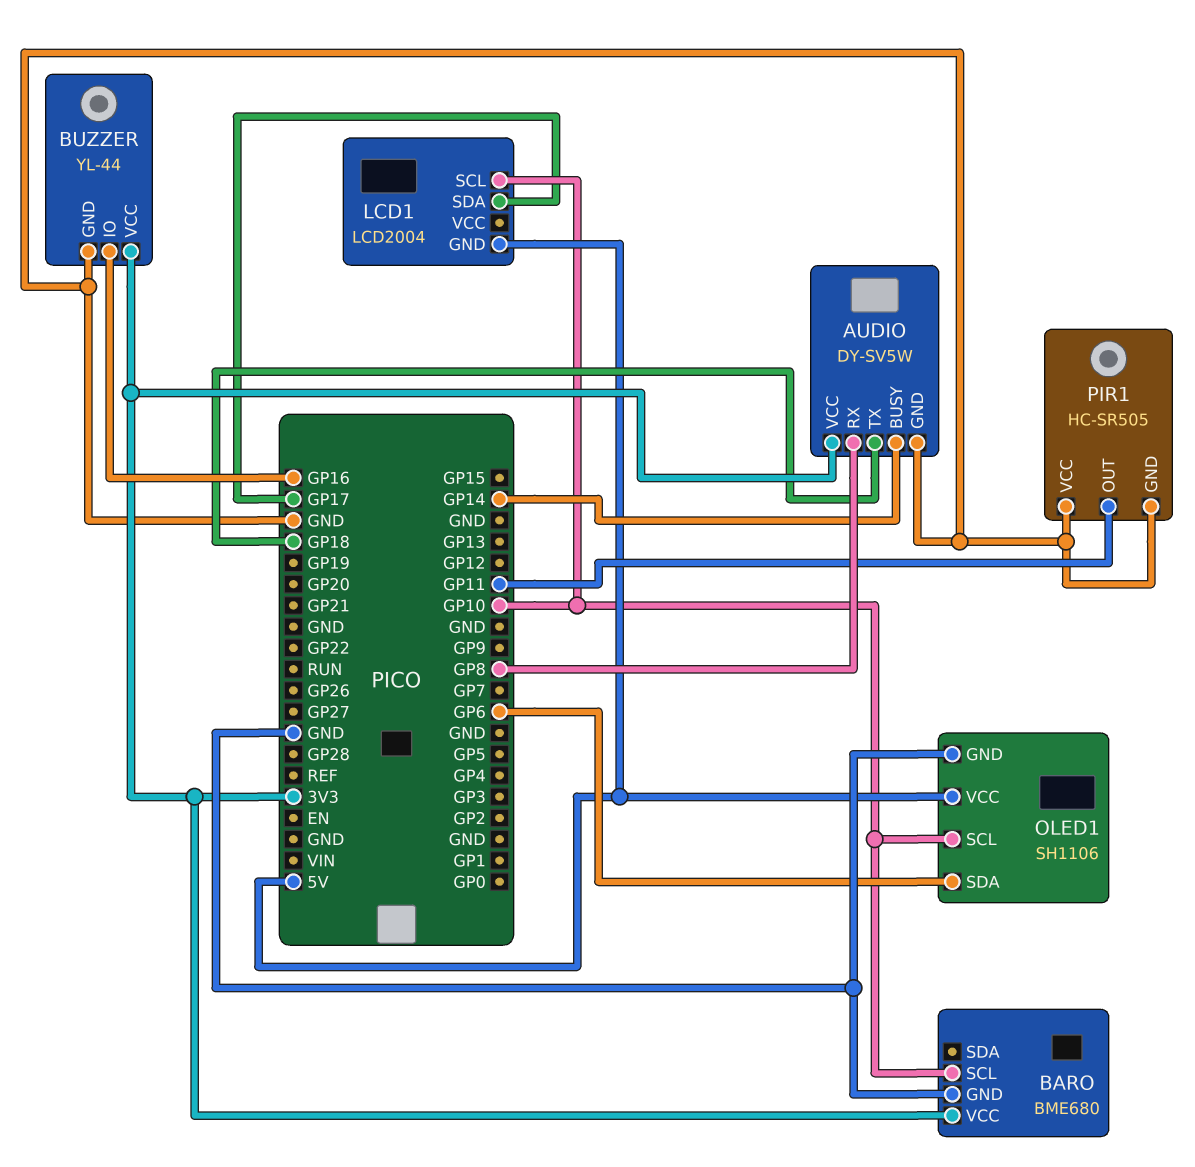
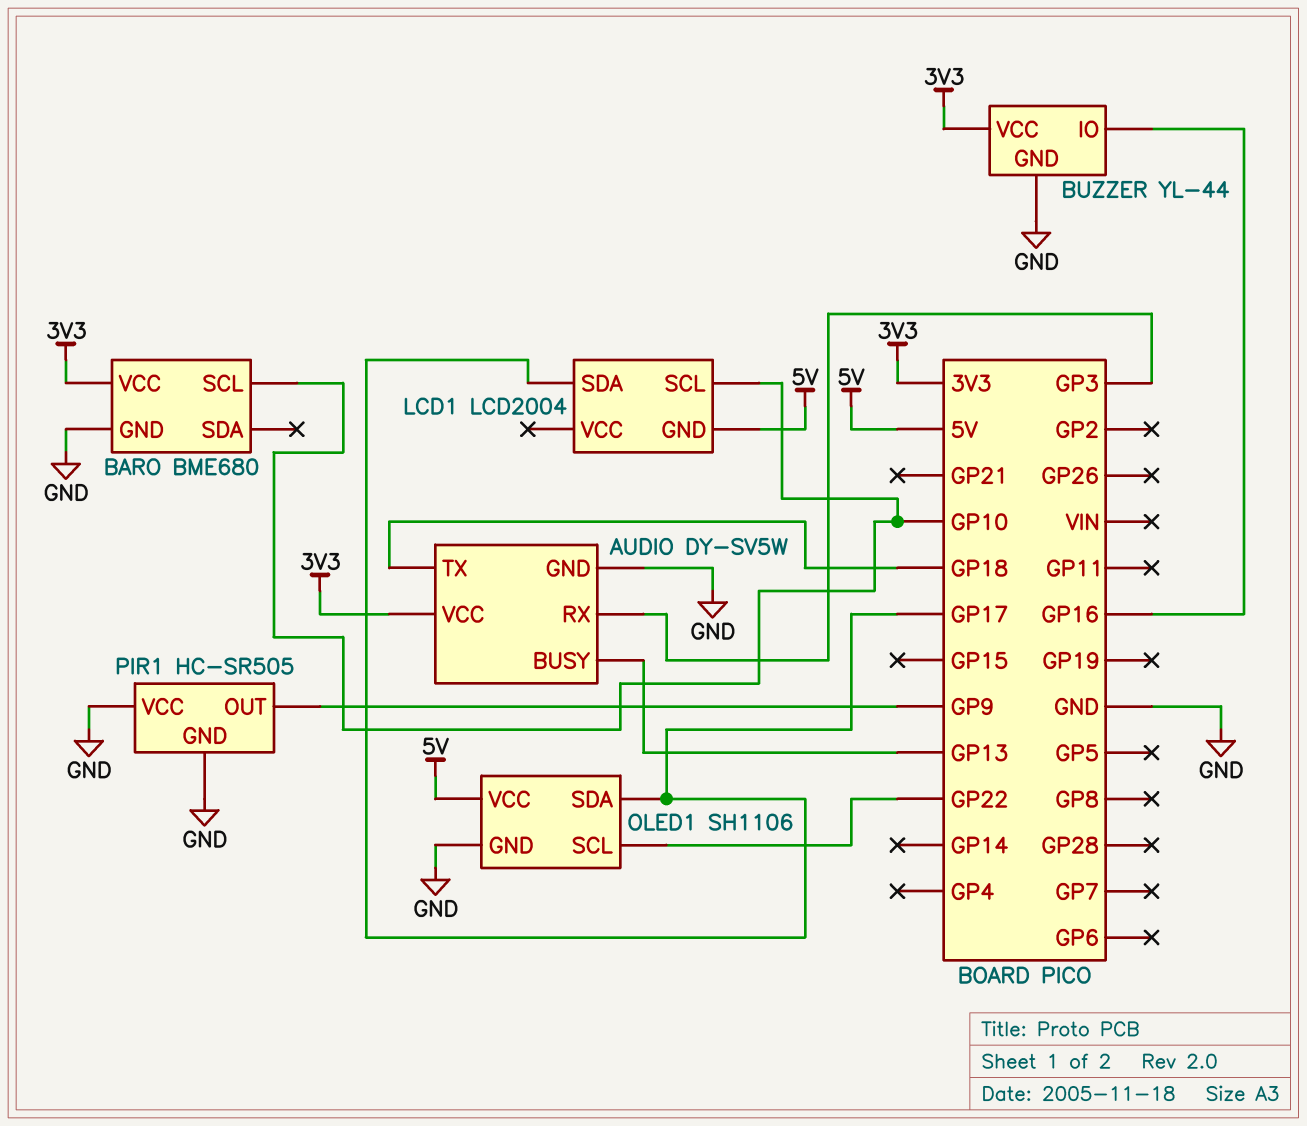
AUDIO pin BUSY: GP14 -> GP13
AUDIO pin RX: GP8 -> GP3
OLED1 pin SCL: GP10 -> GP22
OLED1 pin SDA: GP6 -> GP17
PIR1 pin OUT: GP11 -> GP9

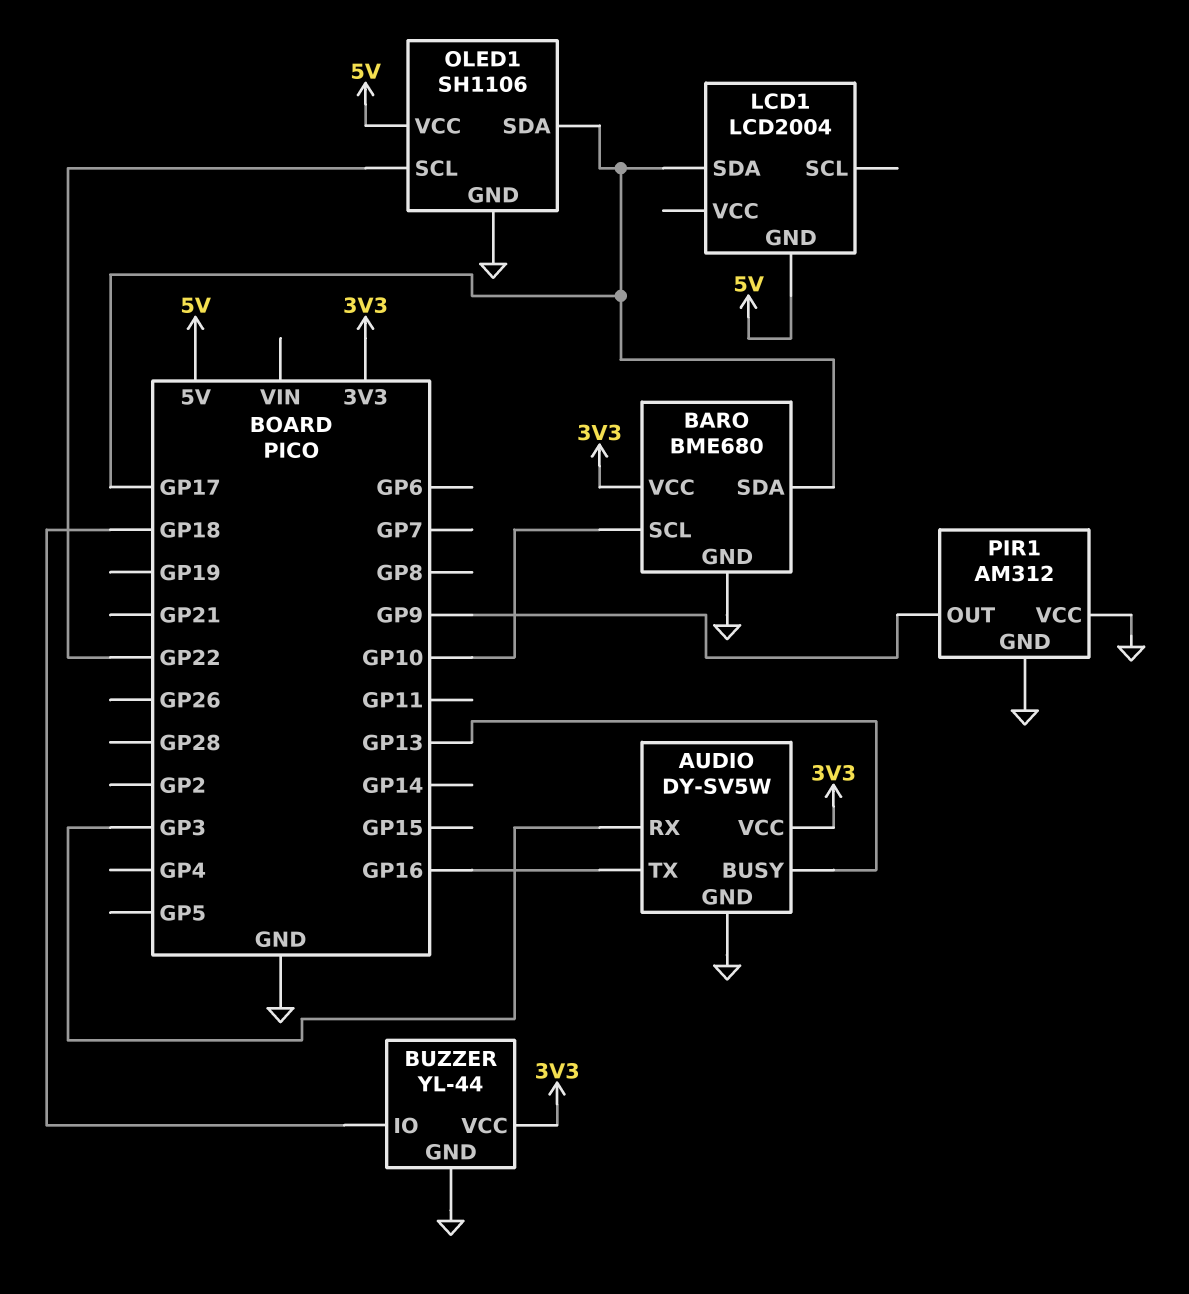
AUDIO pin TX: GP18 -> GP16
BARO pin SDA: none -> GP17
BUZZER pin IO: GP16 -> GP18
LCD1 pin SCL: GP10 -> none
PIR1: HC-SR505 -> AM312

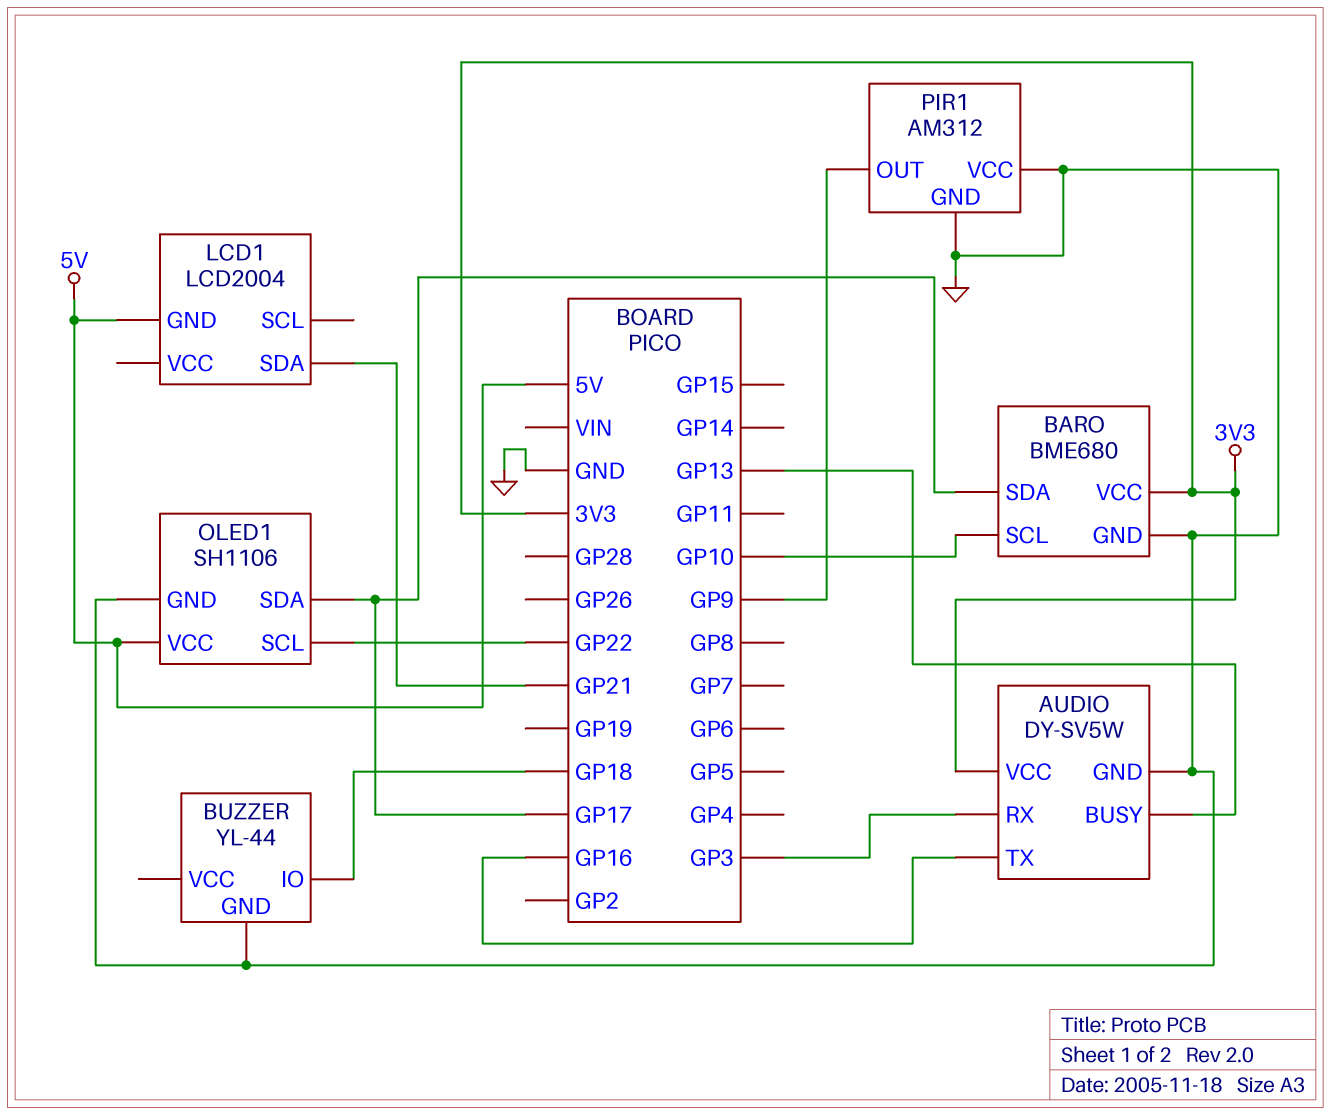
BUZZER pin VCC: 3V3 -> none
LCD1 pin SDA: GP17 -> GP21

